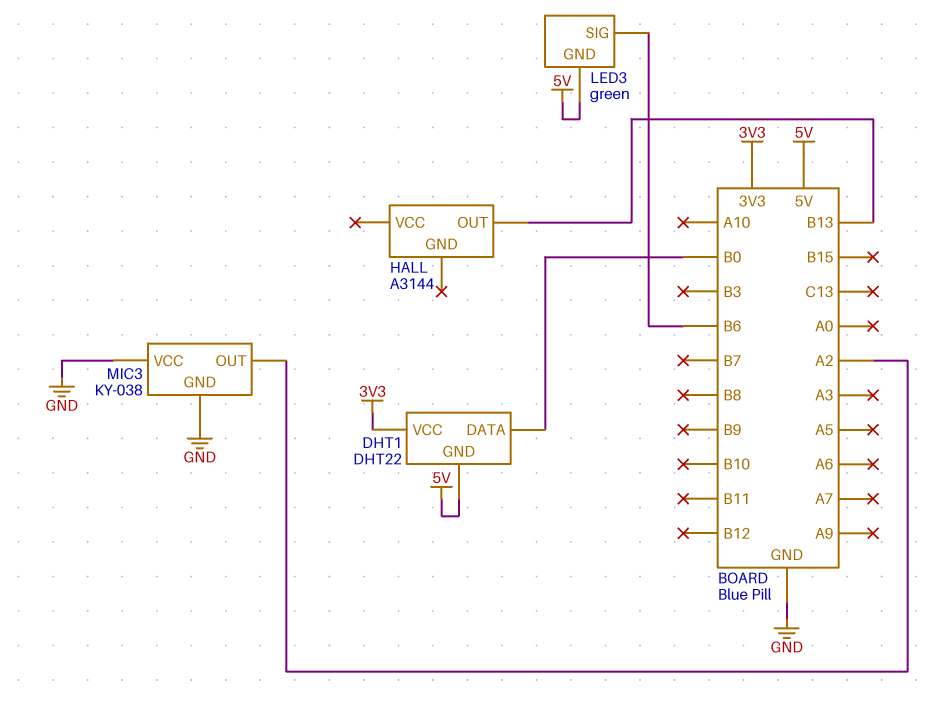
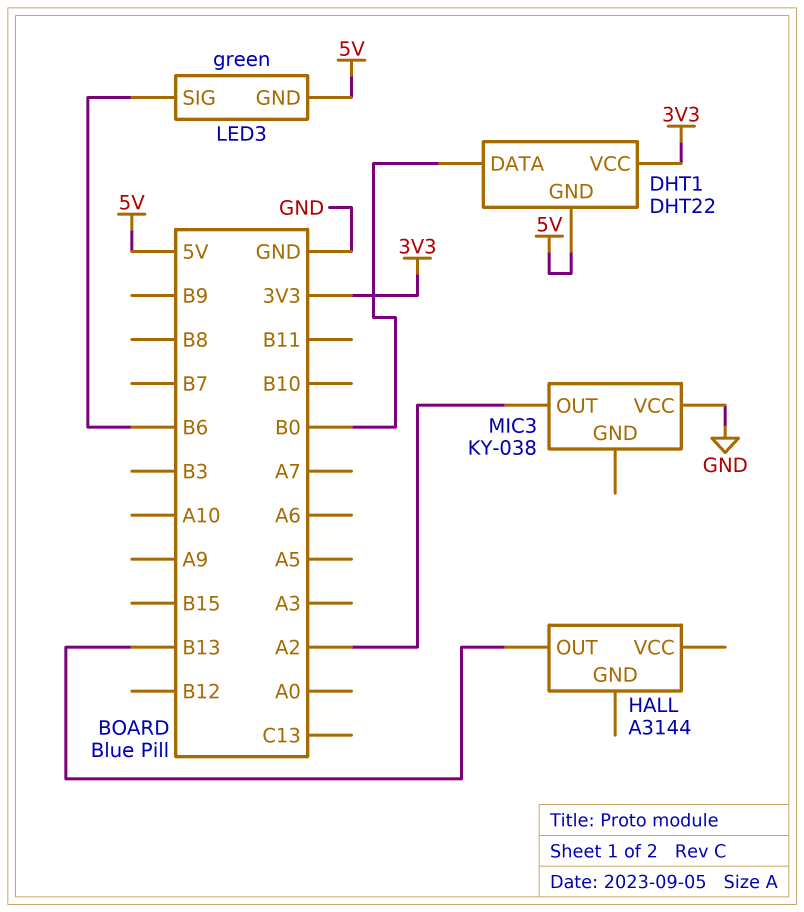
MIC3 pin GND: GND -> none

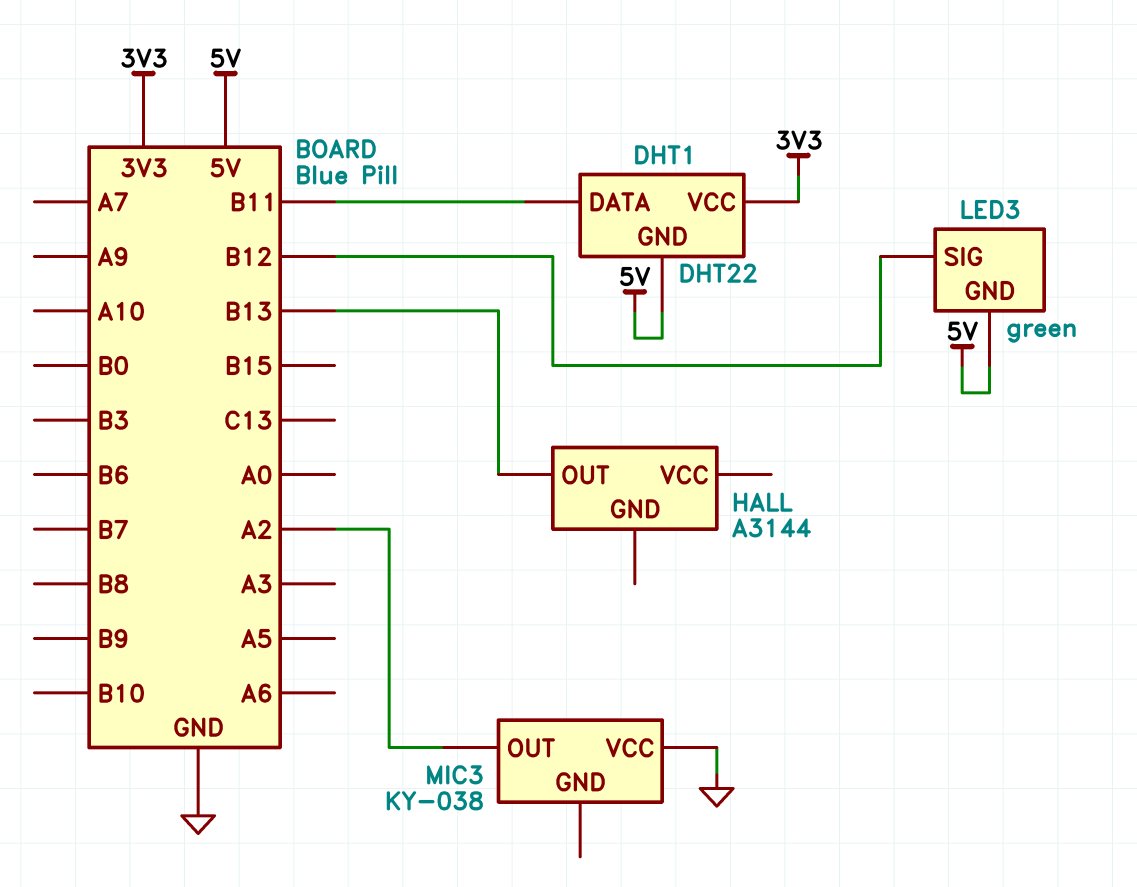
DHT1 pin DATA: B0 -> B11
LED3 pin SIG: B6 -> B12

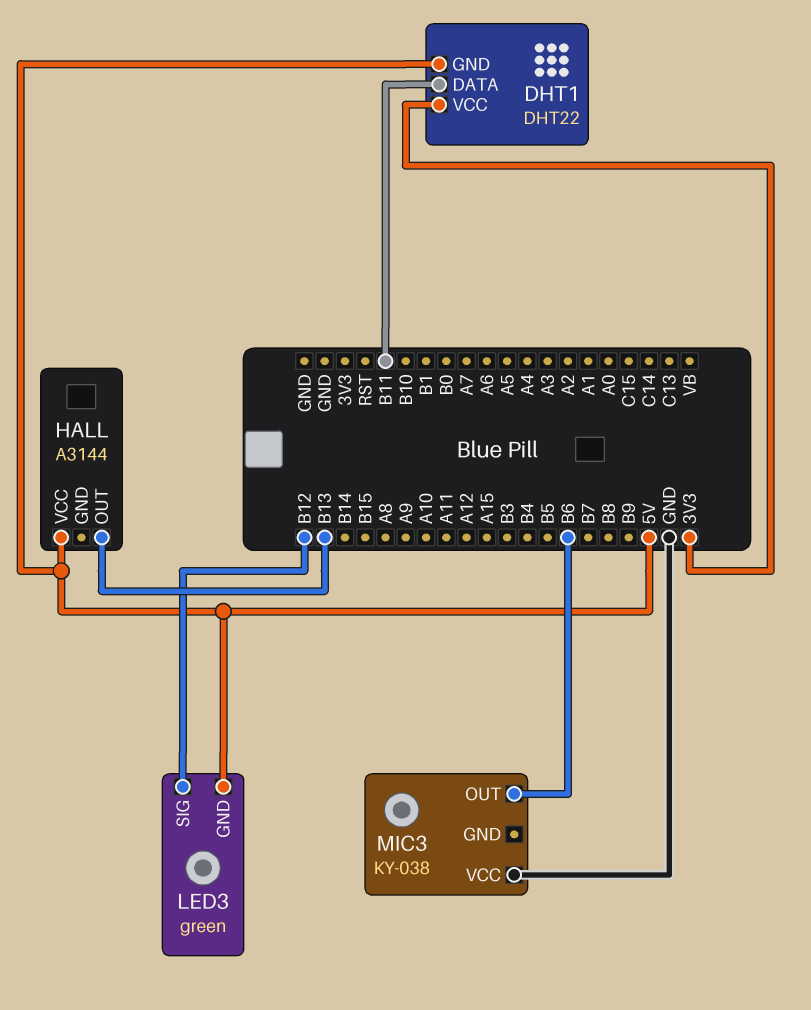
HALL pin VCC: none -> 5V
MIC3 pin OUT: A2 -> B6

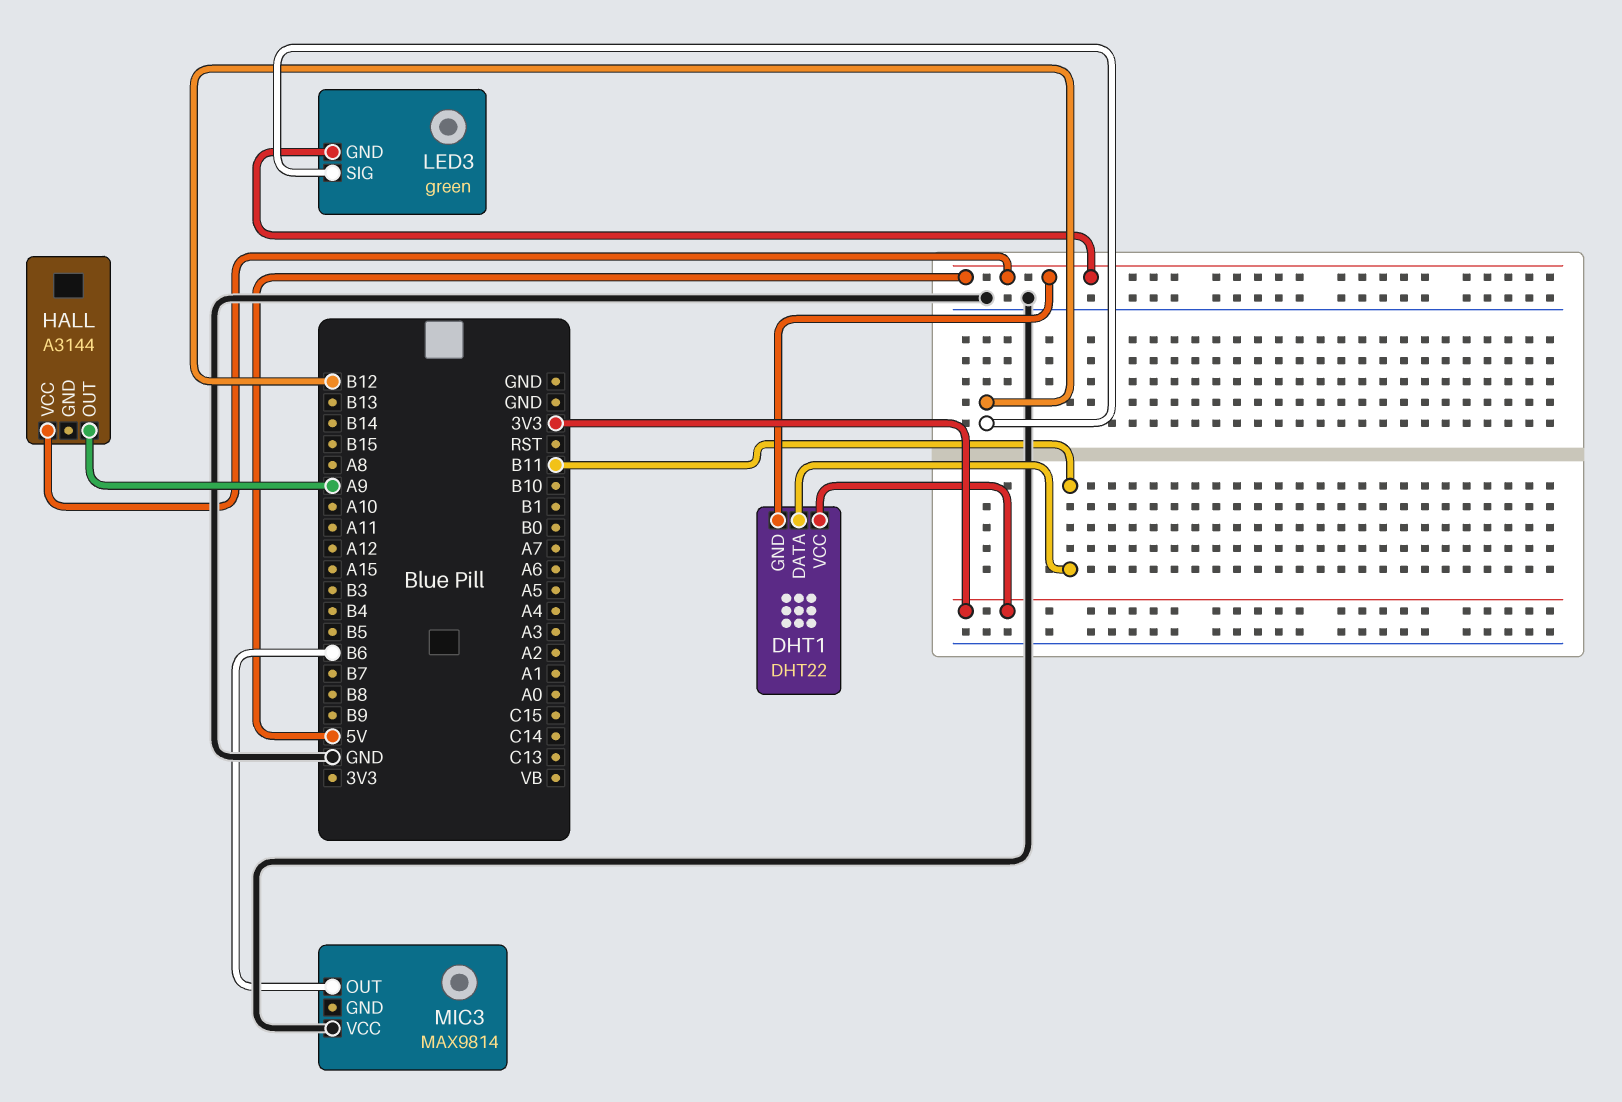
HALL pin OUT: B13 -> A9
MIC3: KY-038 -> MAX9814

